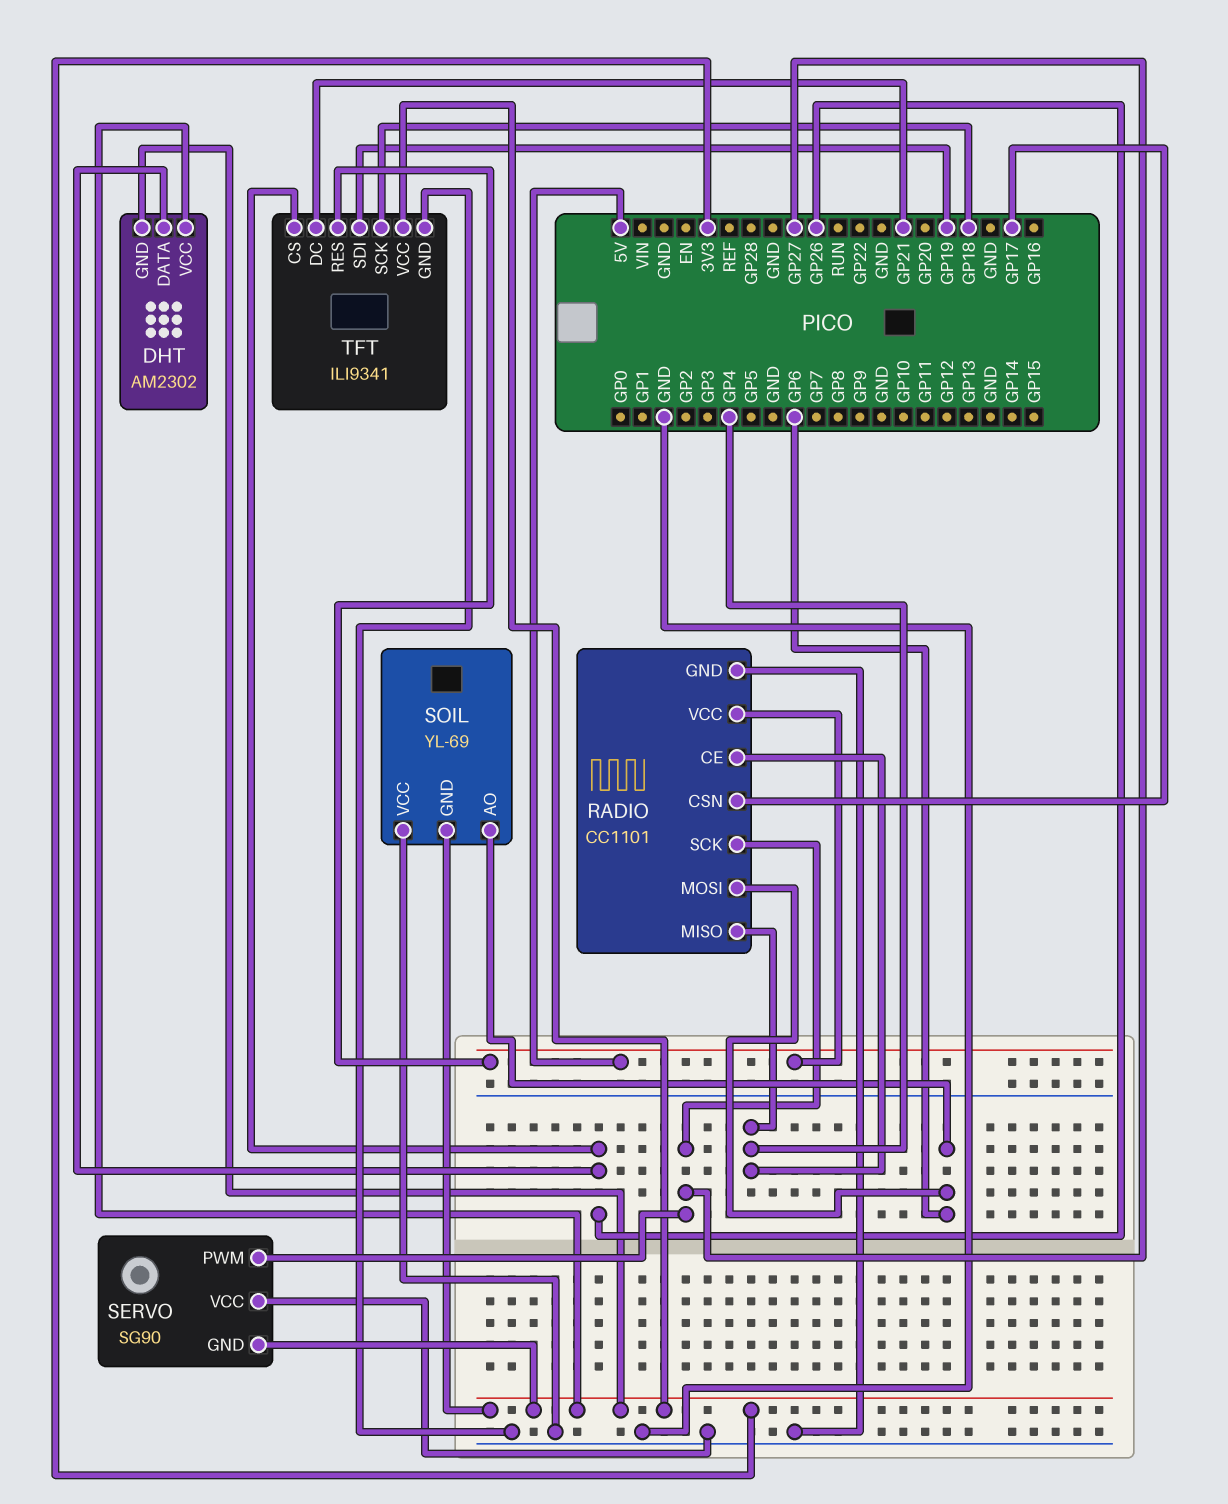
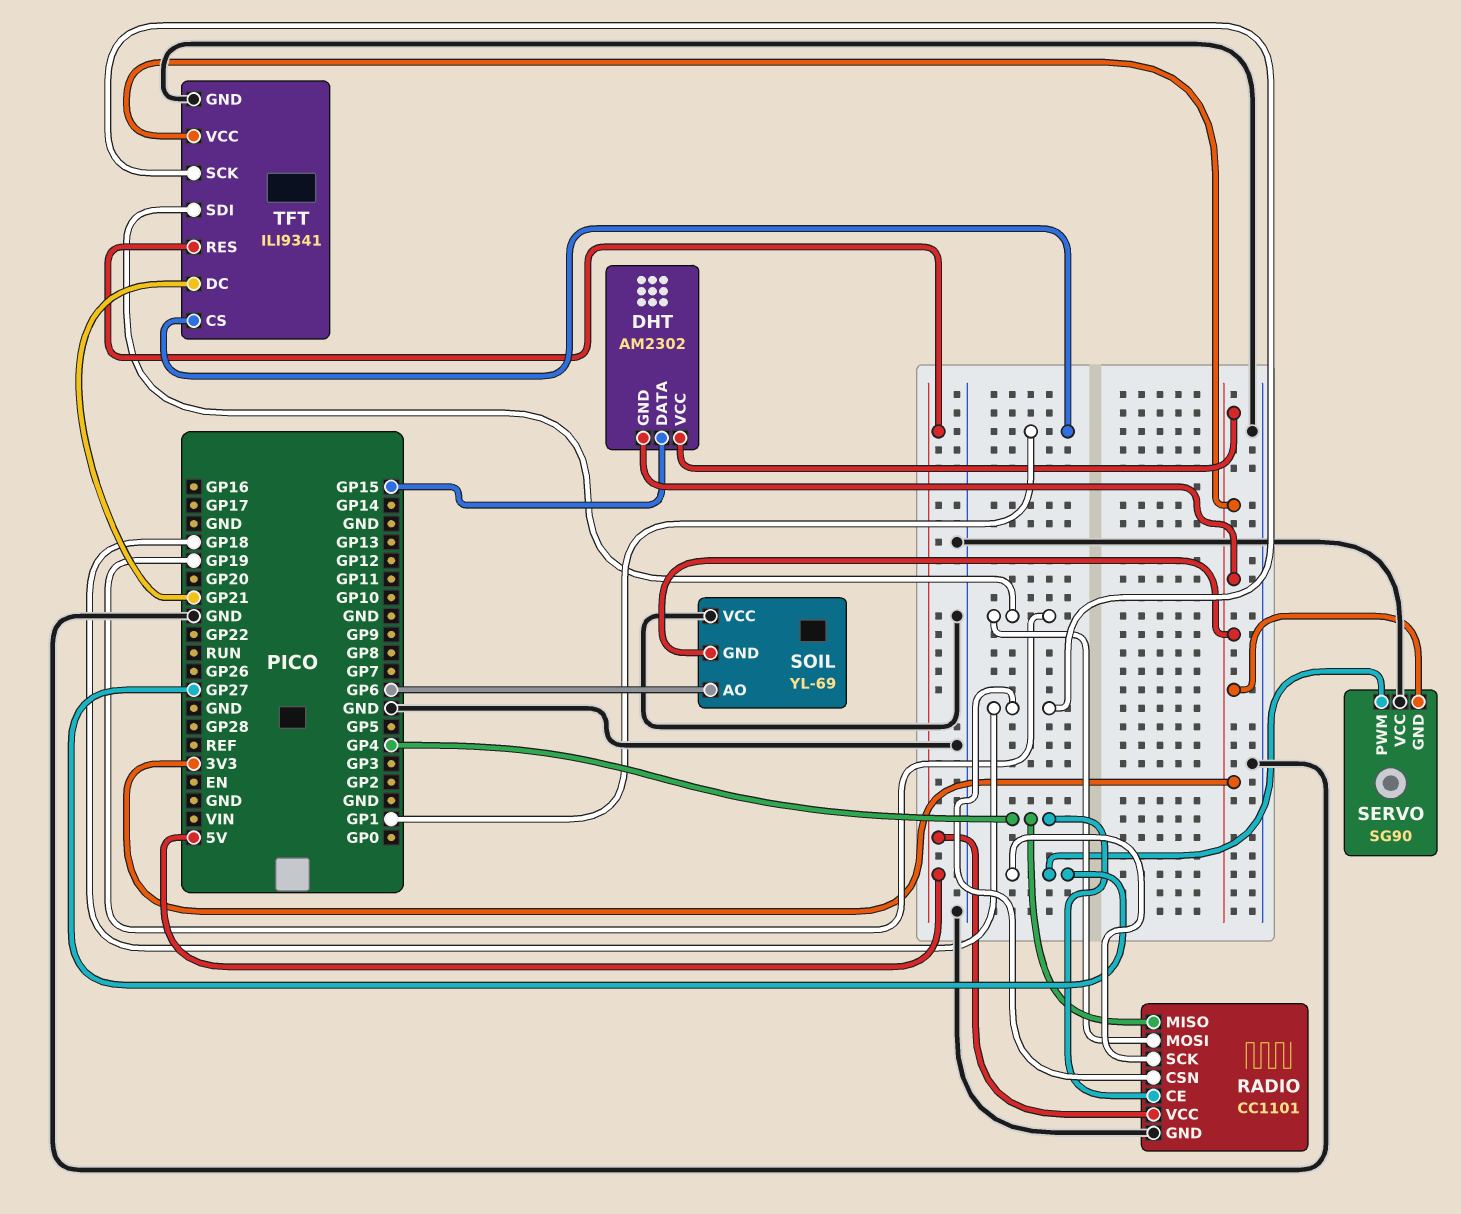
DHT pin DATA: GP26 -> GP15
RADIO pin CSN: GP17 -> GP18
RADIO pin MOSI: GP6 -> GP19
TFT pin CS: GP26 -> GP1

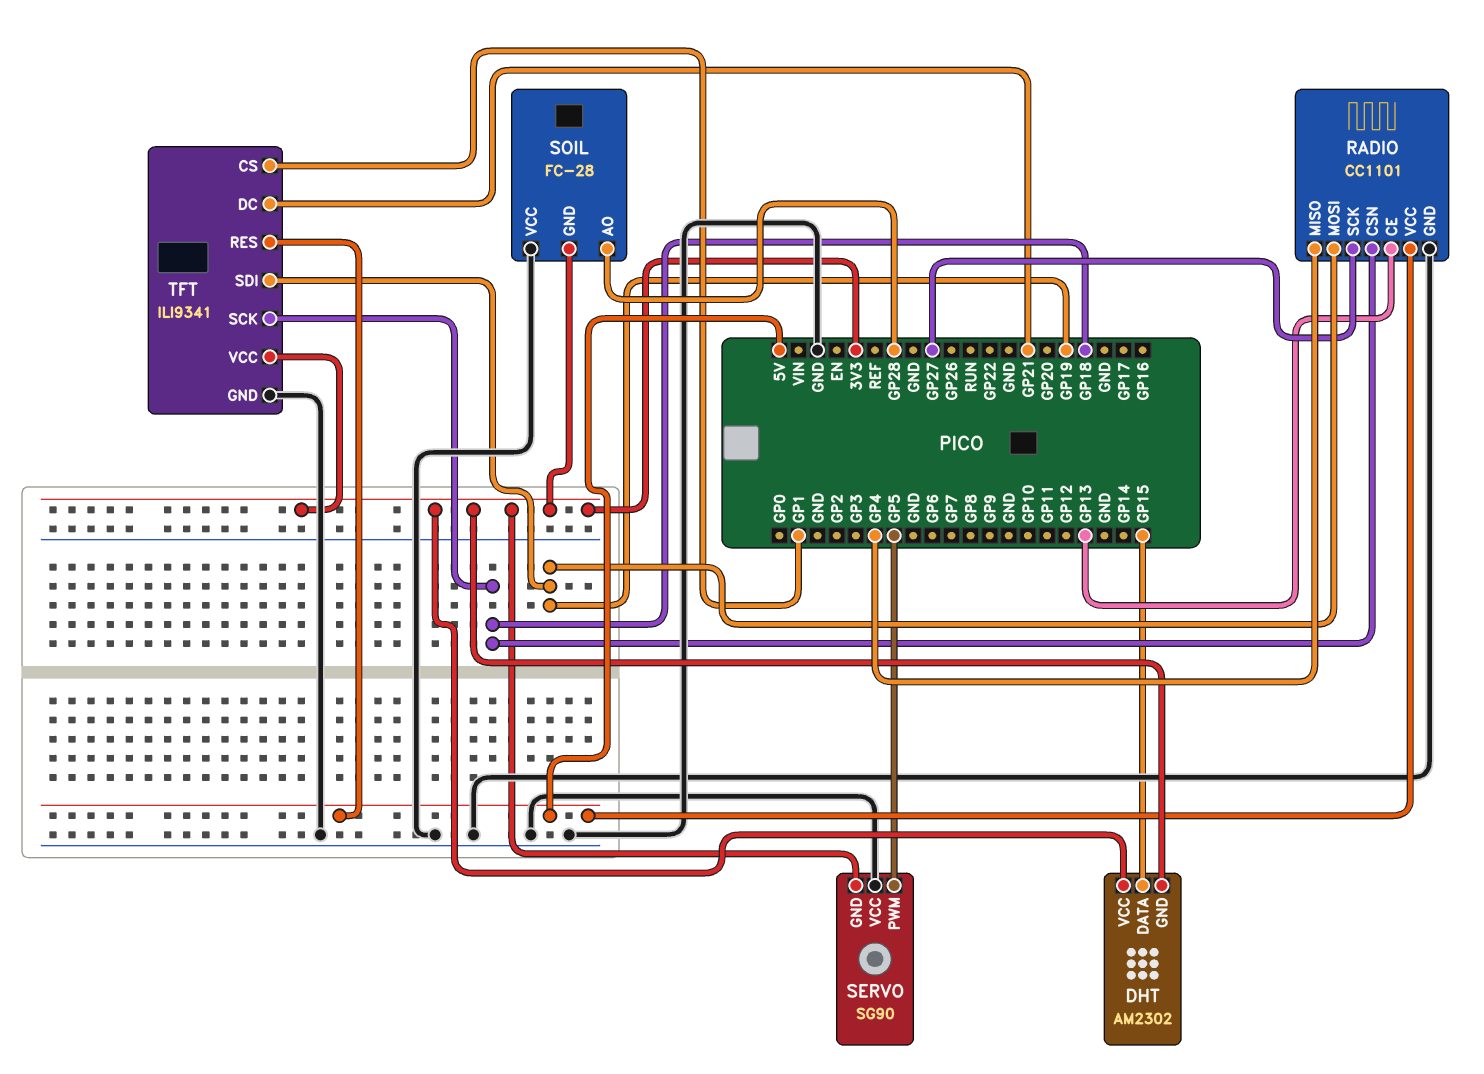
RADIO pin CE: GP4 -> GP13
SERVO pin PWM: GP27 -> GP5
SOIL: YL-69 -> FC-28
SOIL pin AO: GP6 -> GP28

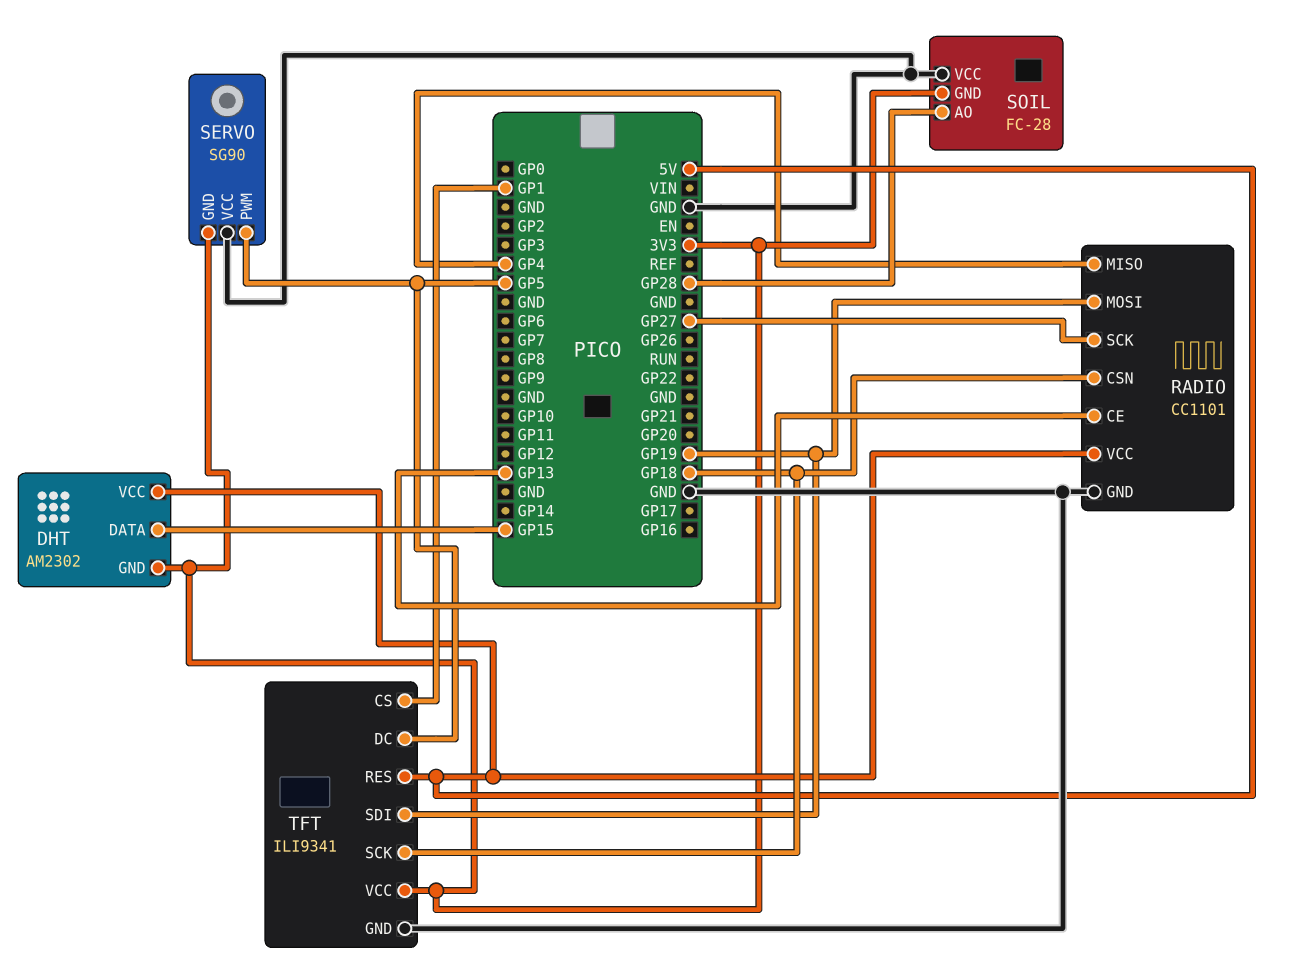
DHT pin VCC: 3V3 -> 5V
TFT pin DC: GP21 -> GP5

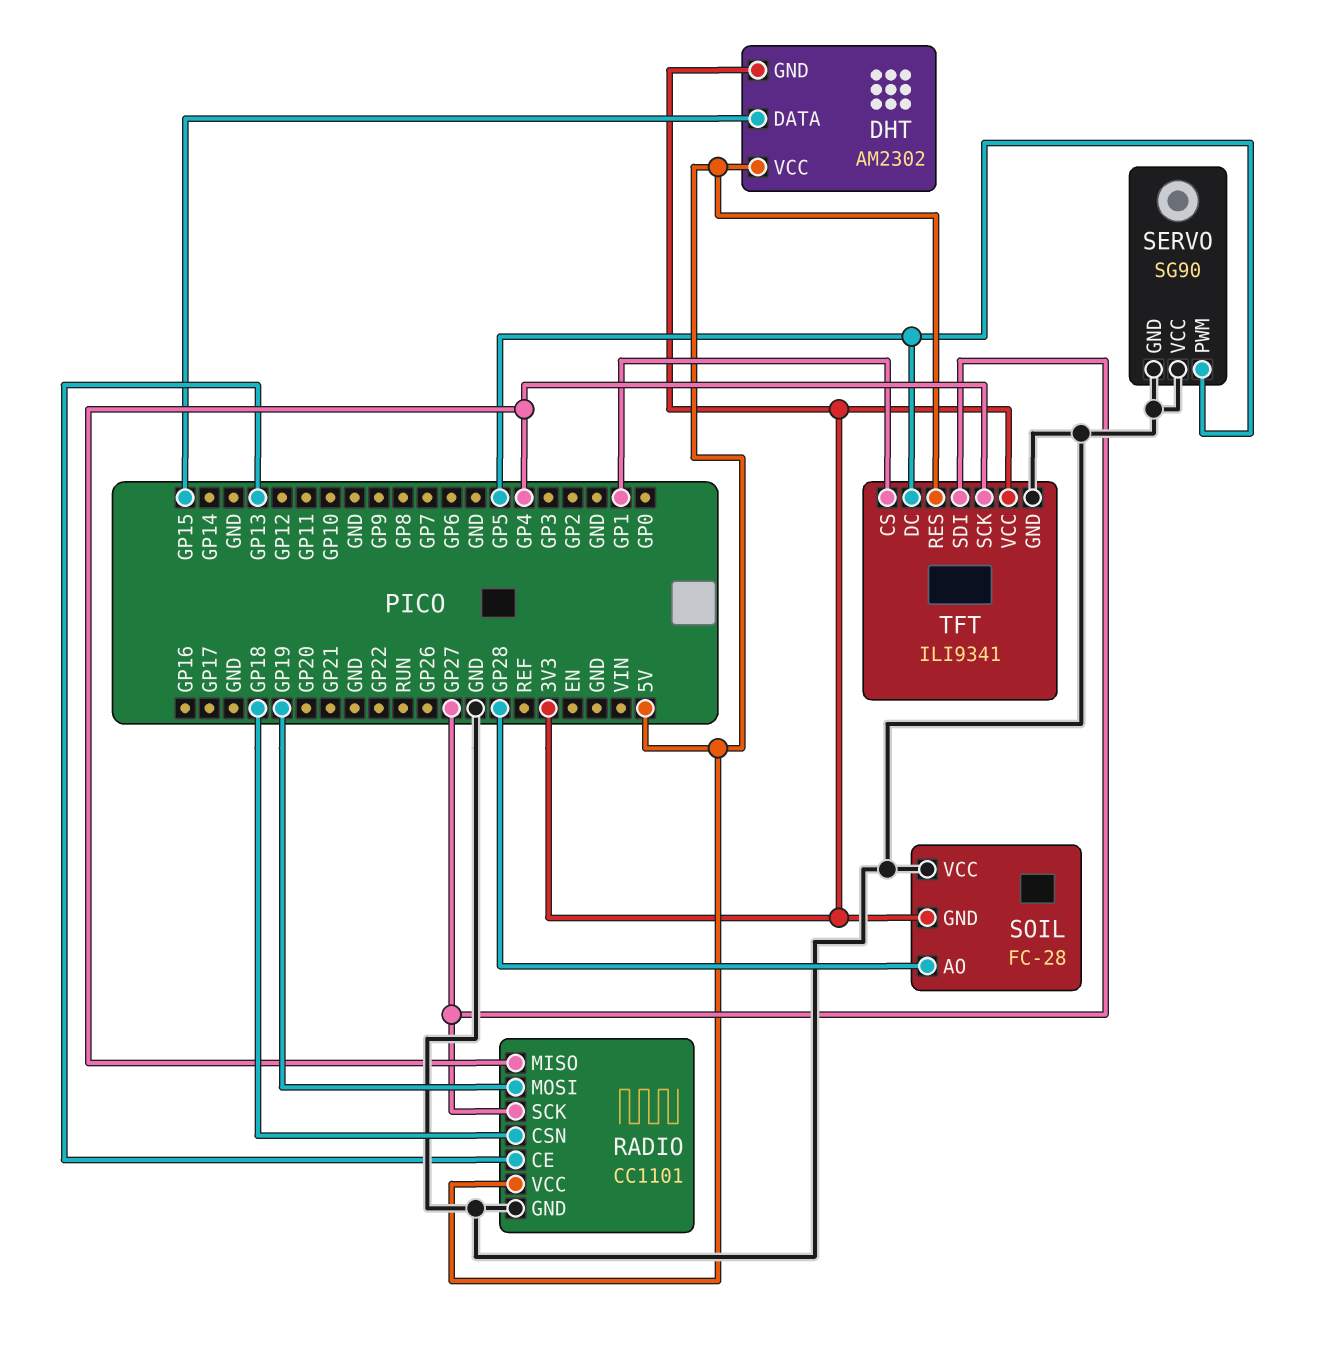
SERVO pin GND: 3V3 -> GND
TFT pin SCK: GP18 -> GP4
TFT pin SDI: GP19 -> GP27

